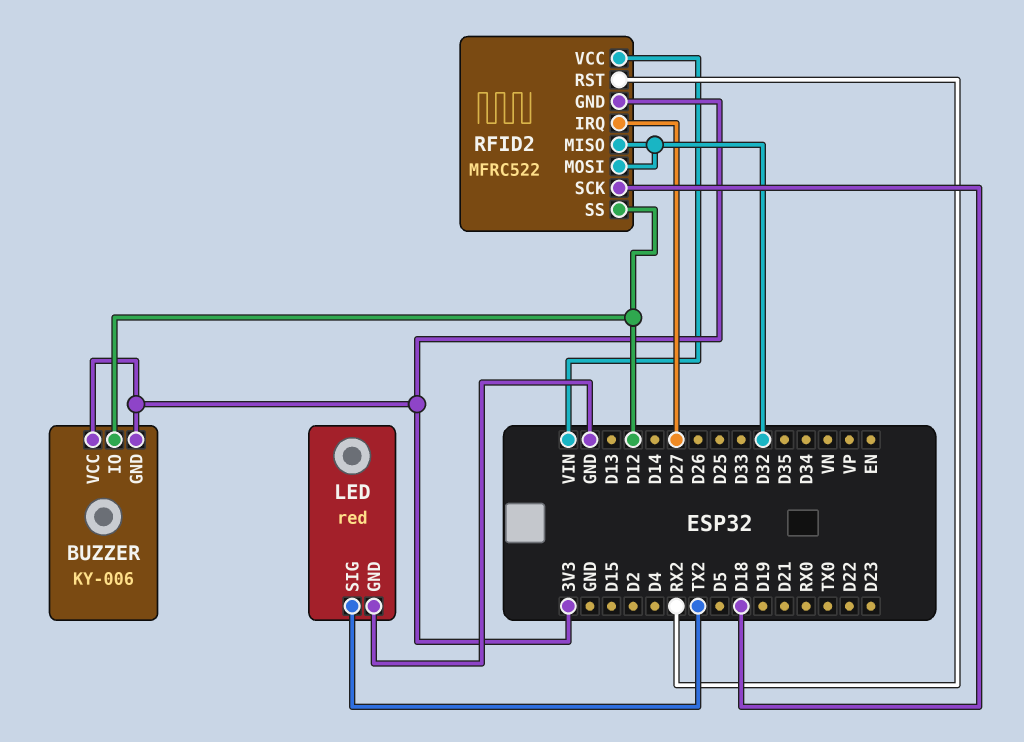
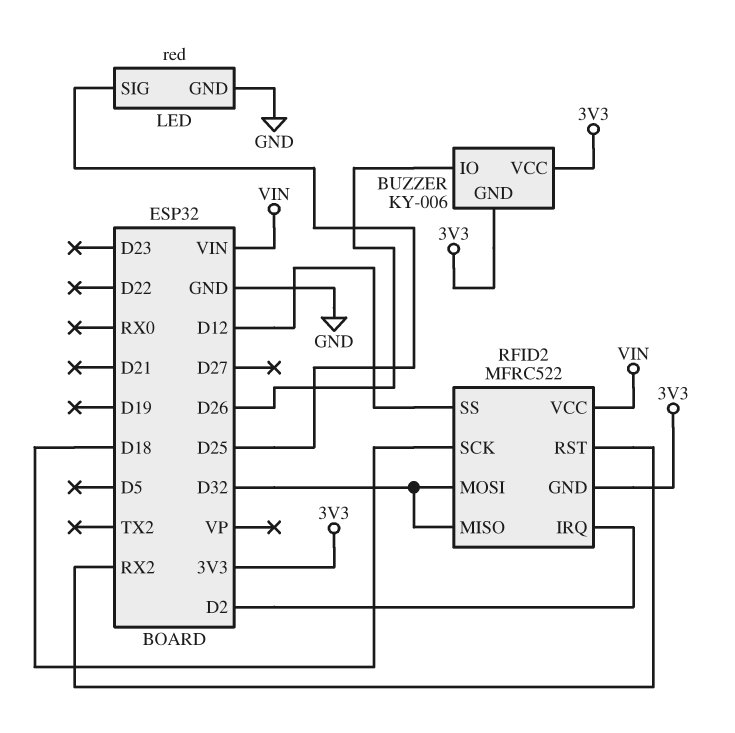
BUZZER pin IO: D12 -> D26
LED pin SIG: TX2 -> D25
RFID2 pin IRQ: D27 -> D2

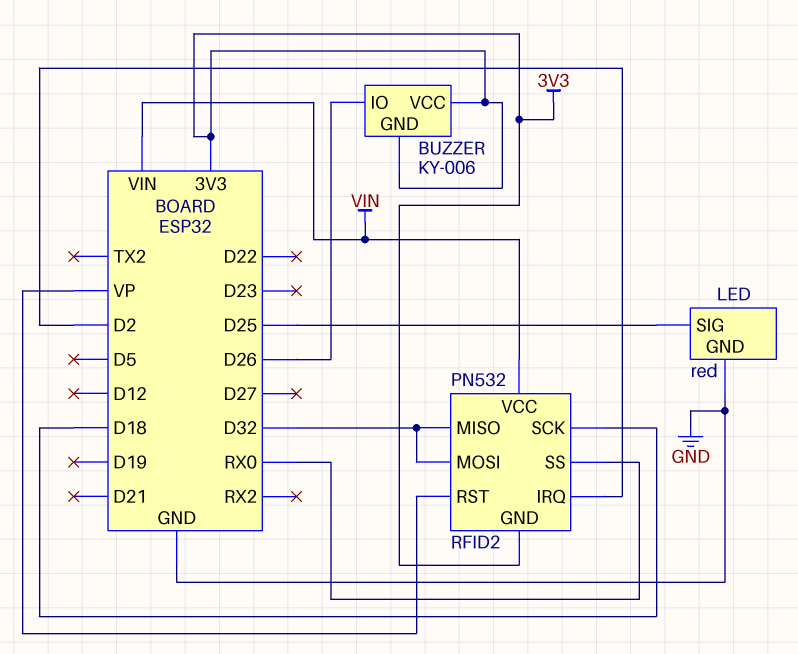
RFID2: MFRC522 -> PN532
RFID2 pin RST: RX2 -> VP
RFID2 pin SS: D12 -> RX0

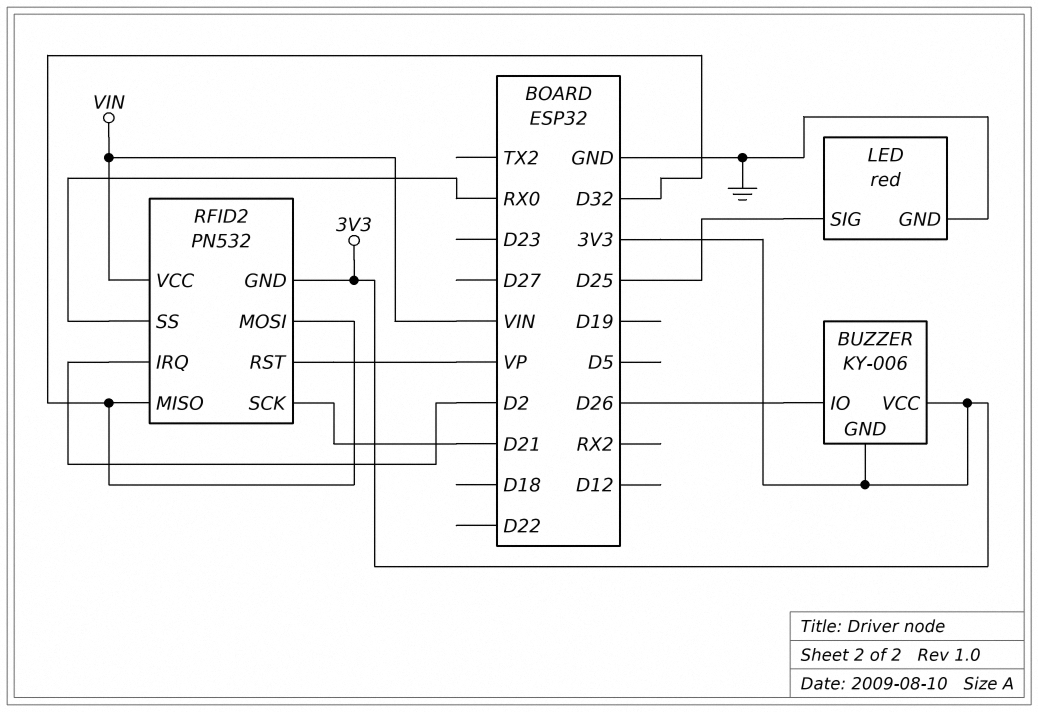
RFID2 pin SCK: D18 -> D21

